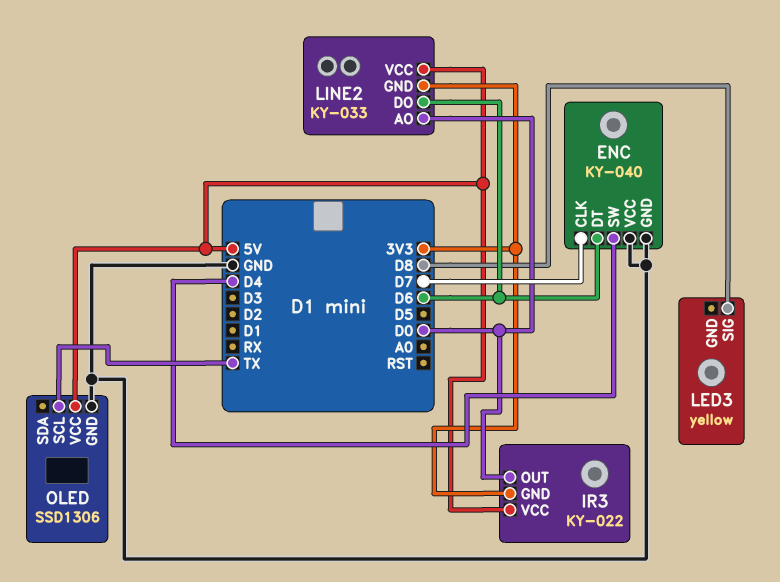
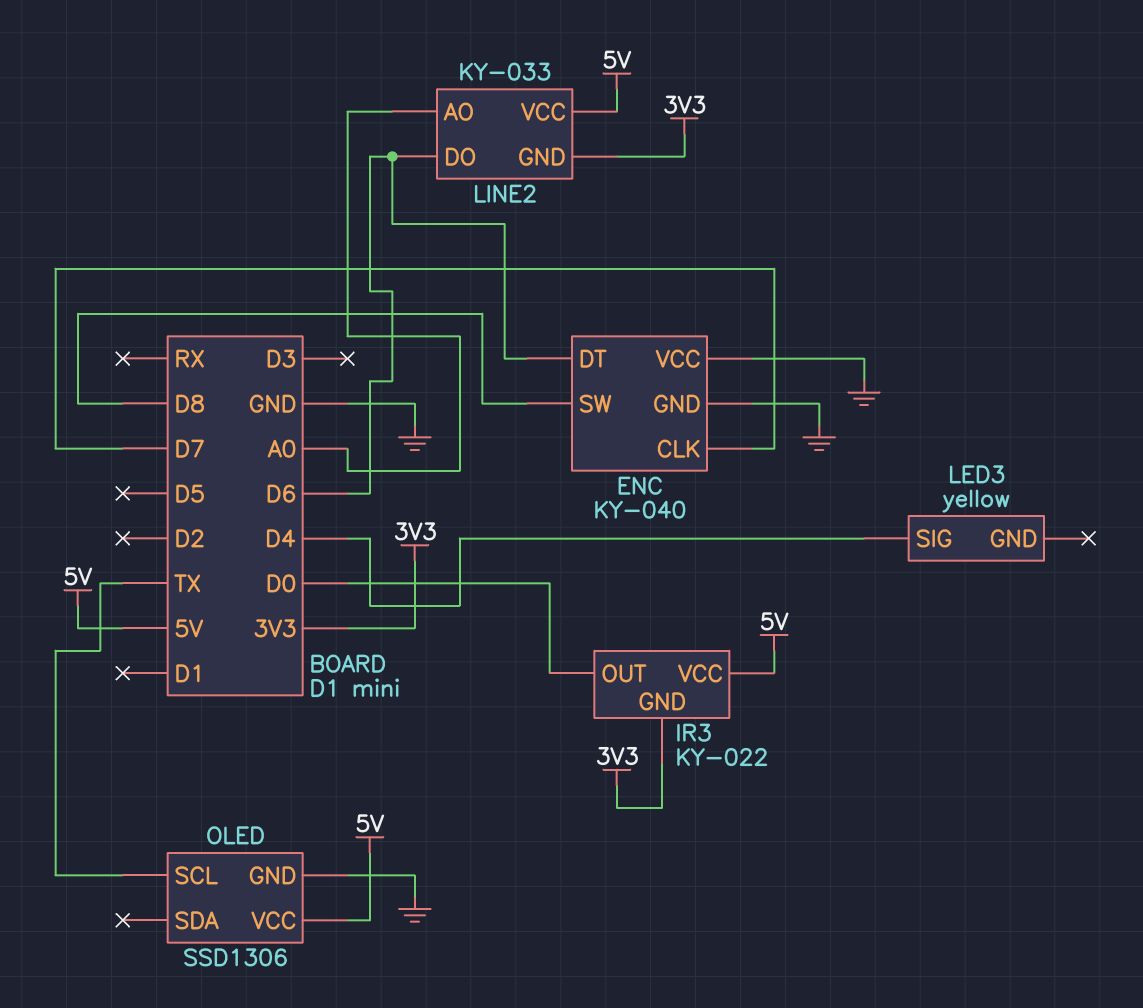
ENC pin SW: D4 -> D8
LED3 pin SIG: D8 -> D4
LINE2 pin AO: D0 -> A0

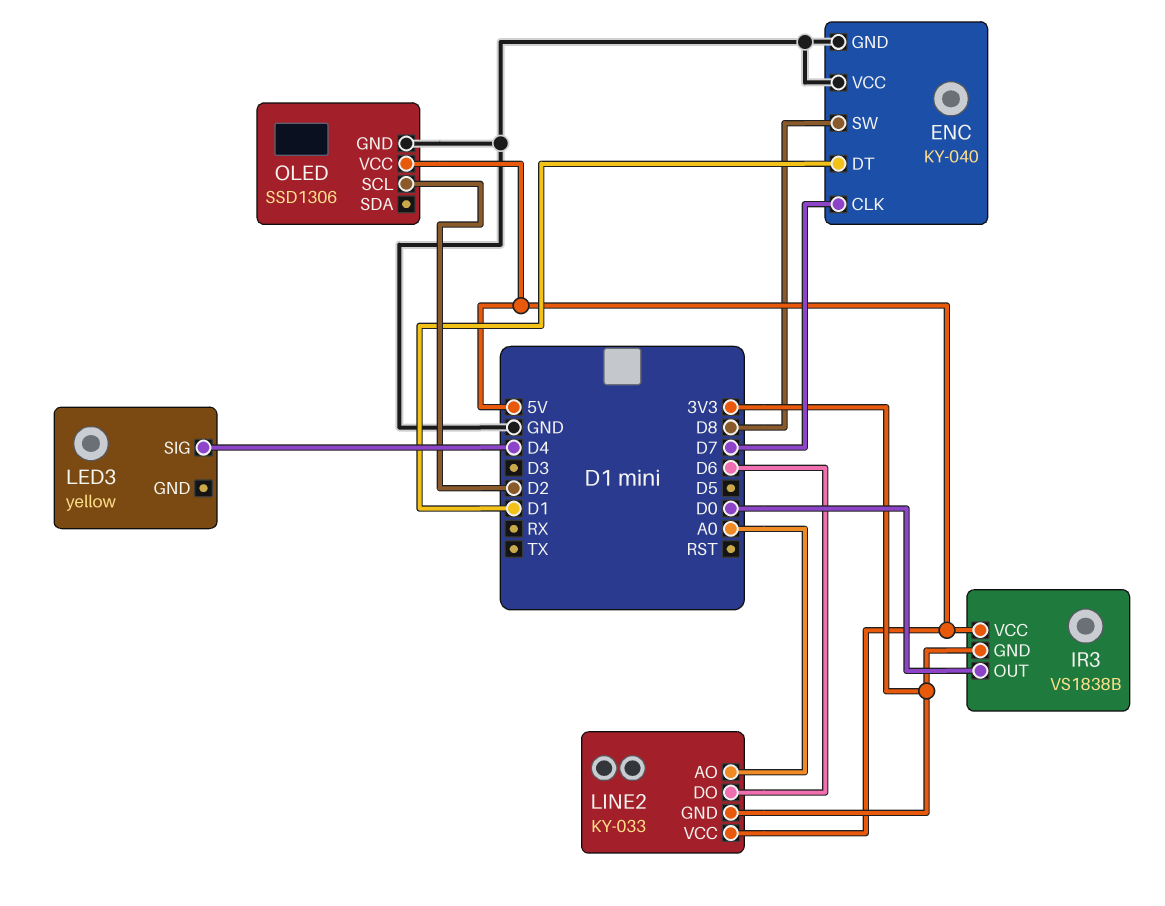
ENC pin DT: D6 -> D1
IR3: KY-022 -> VS1838B
OLED pin SCL: TX -> D2

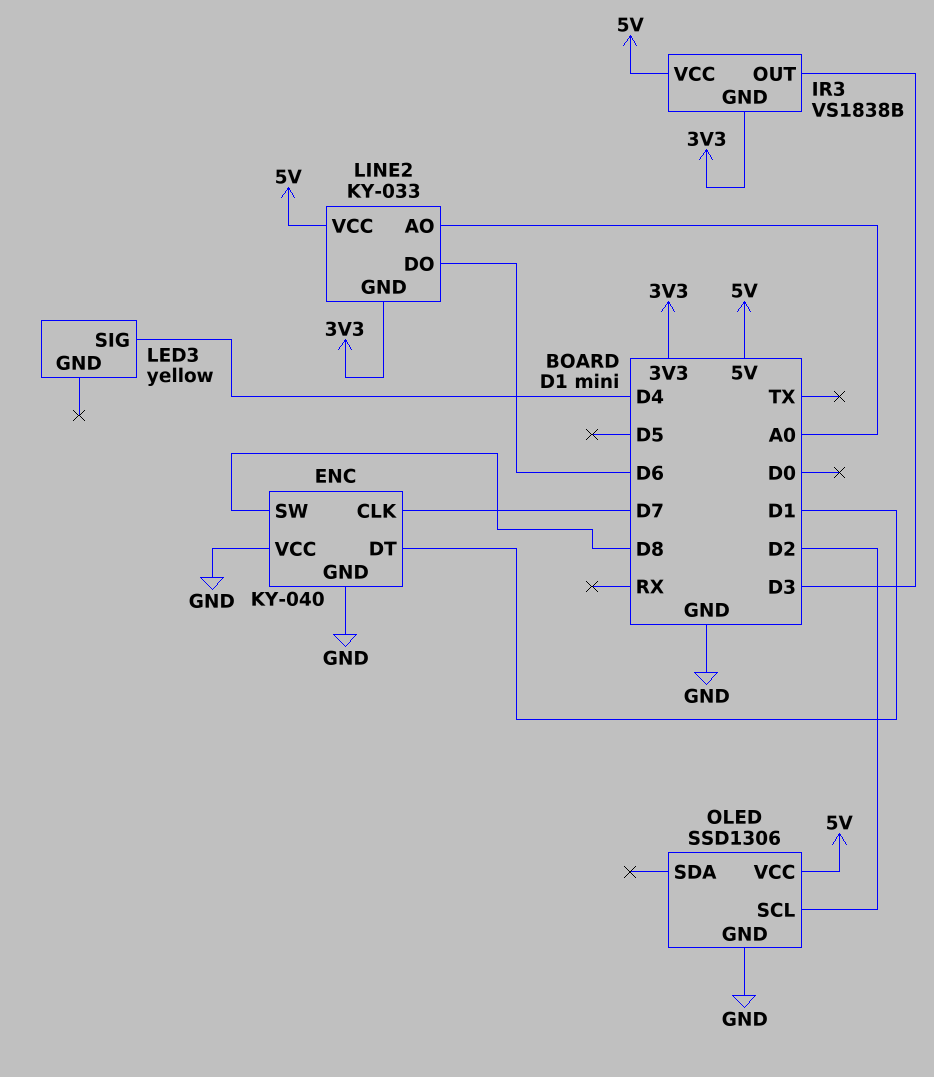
IR3 pin OUT: D0 -> D3

